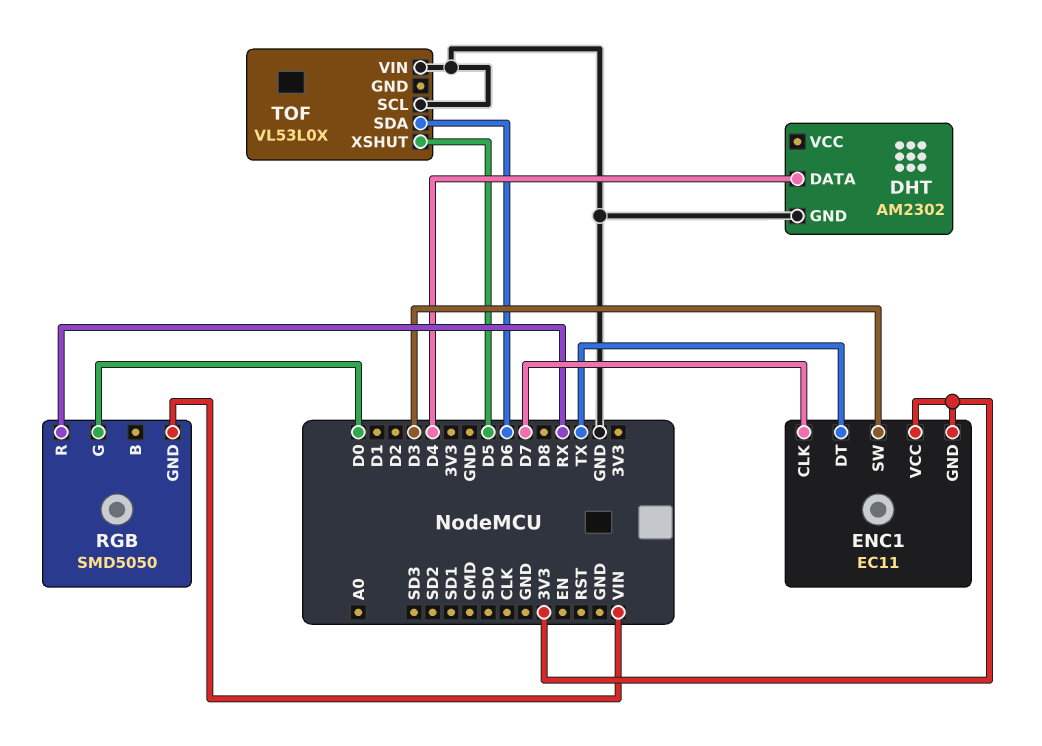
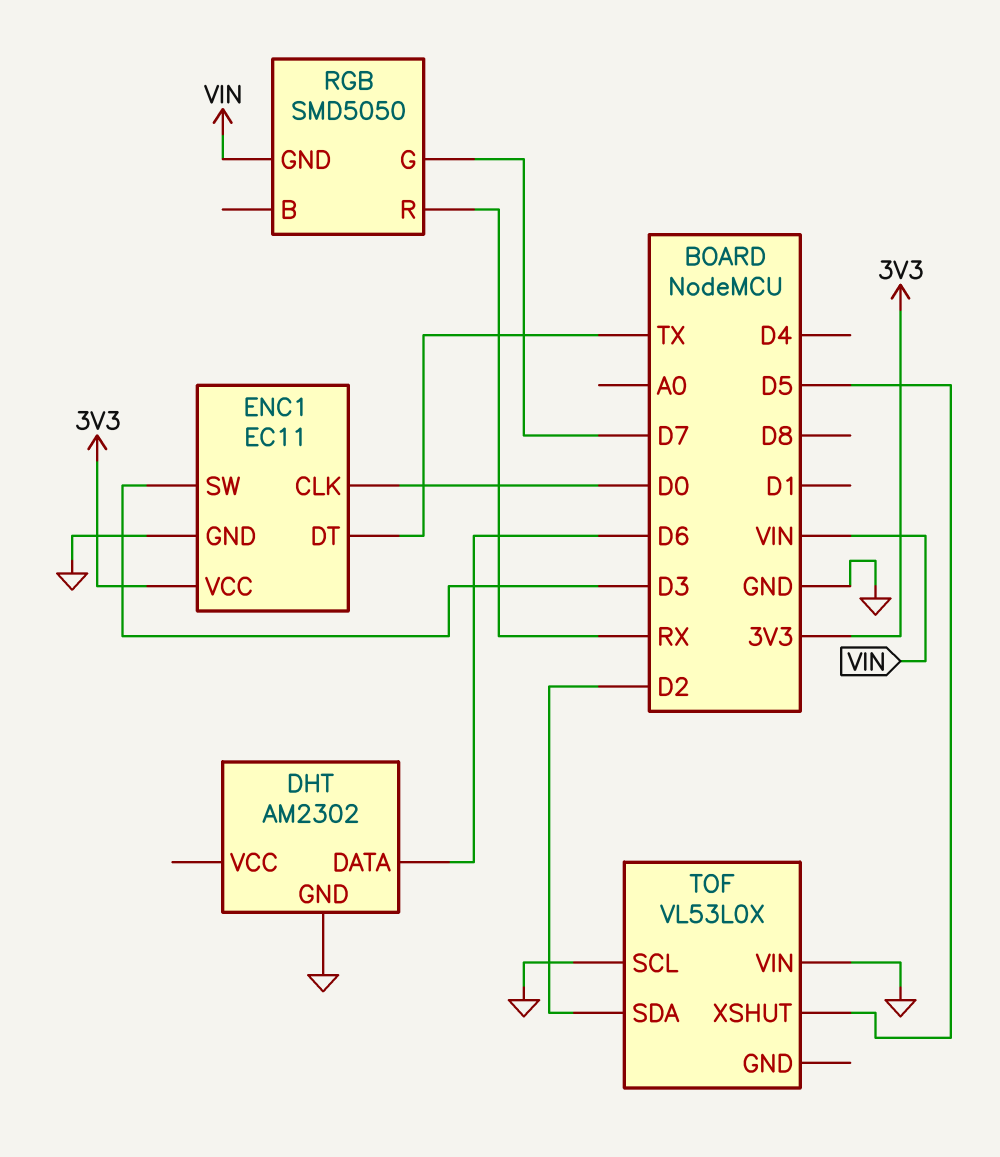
DHT pin DATA: D4 -> D6
ENC1 pin CLK: D7 -> D0
ENC1 pin GND: 3V3 -> GND
RGB pin G: D0 -> D7
TOF pin SDA: D6 -> D2

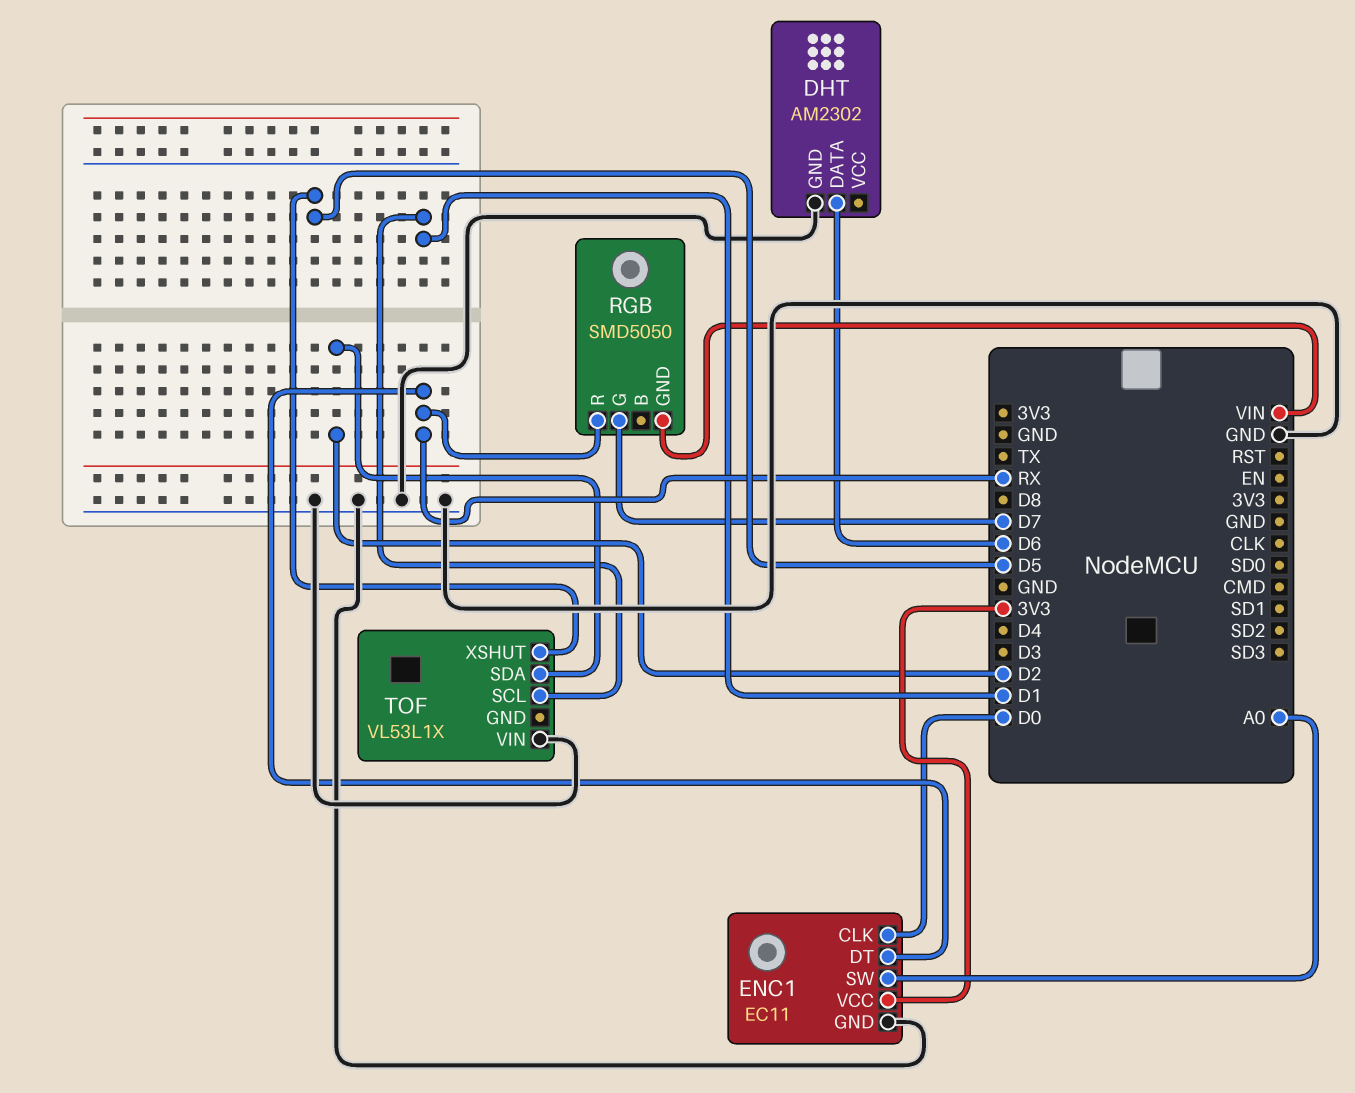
ENC1 pin DT: TX -> RX
ENC1 pin SW: D3 -> A0
TOF: VL53L0X -> VL53L1X
TOF pin SCL: GND -> D1

